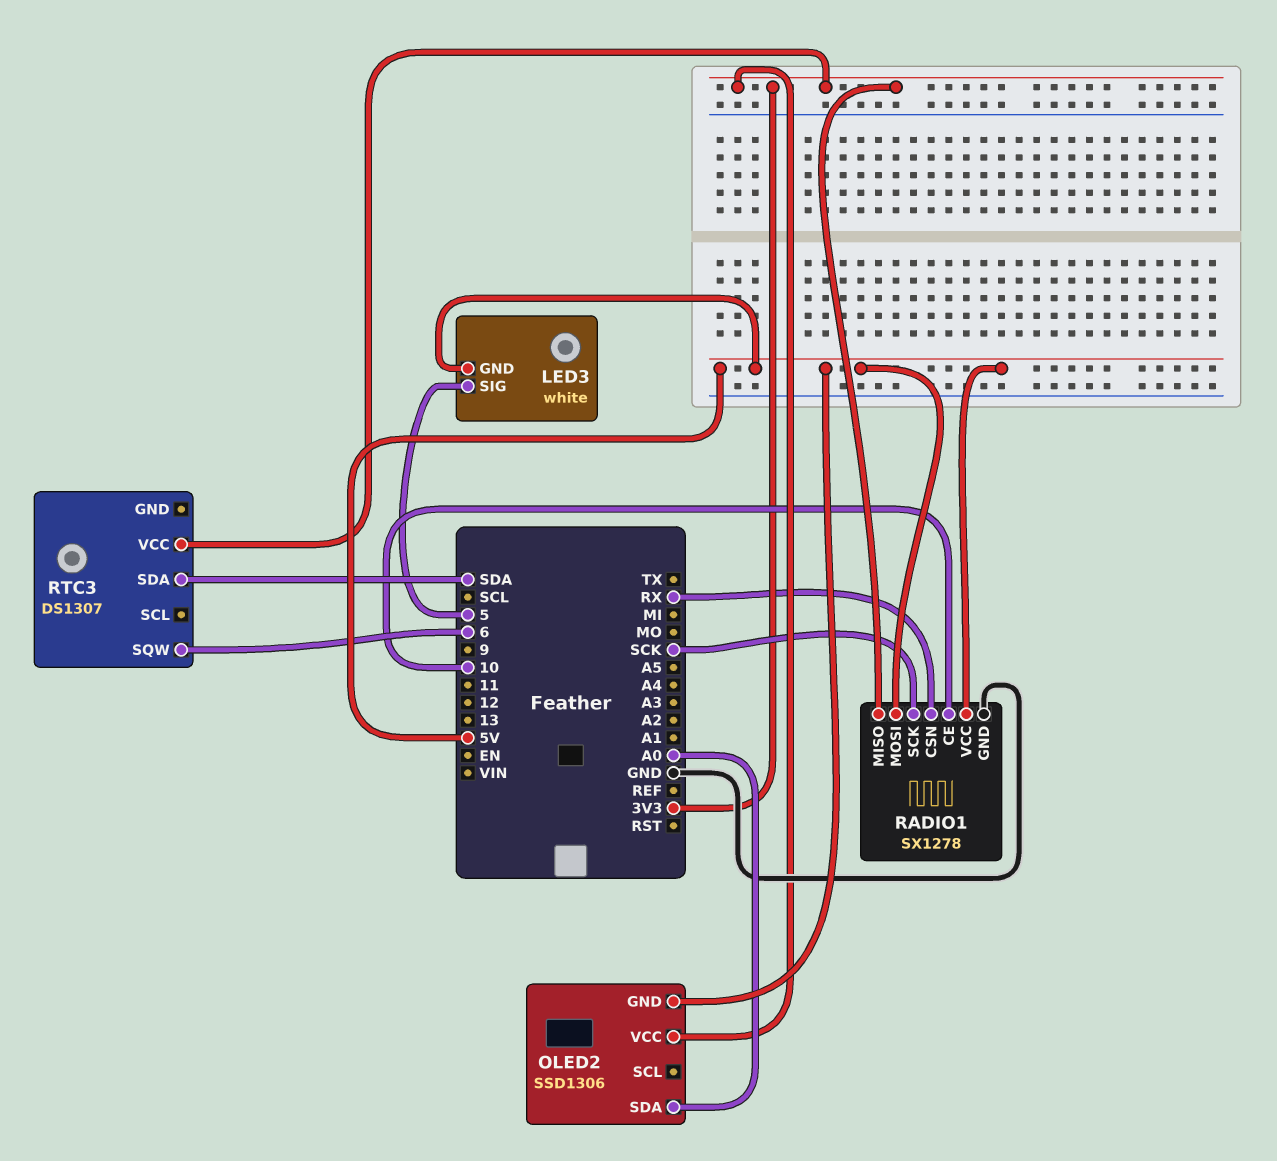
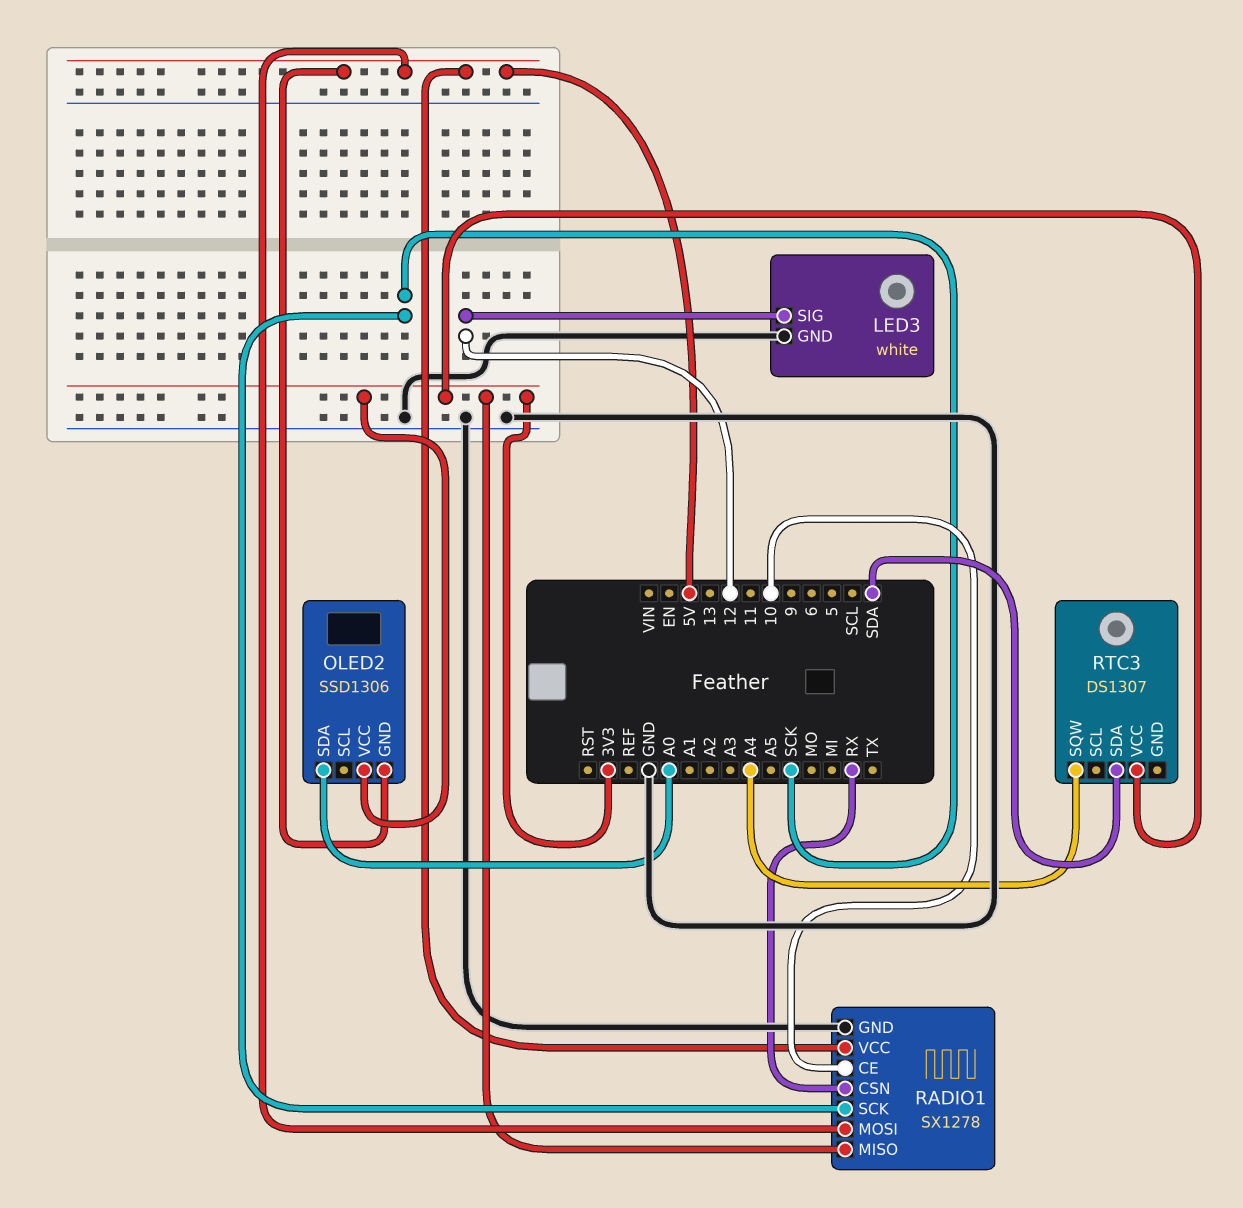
LED3 pin GND: 5V -> GND
LED3 pin SIG: 5 -> 12
RTC3 pin SQW: 6 -> A4

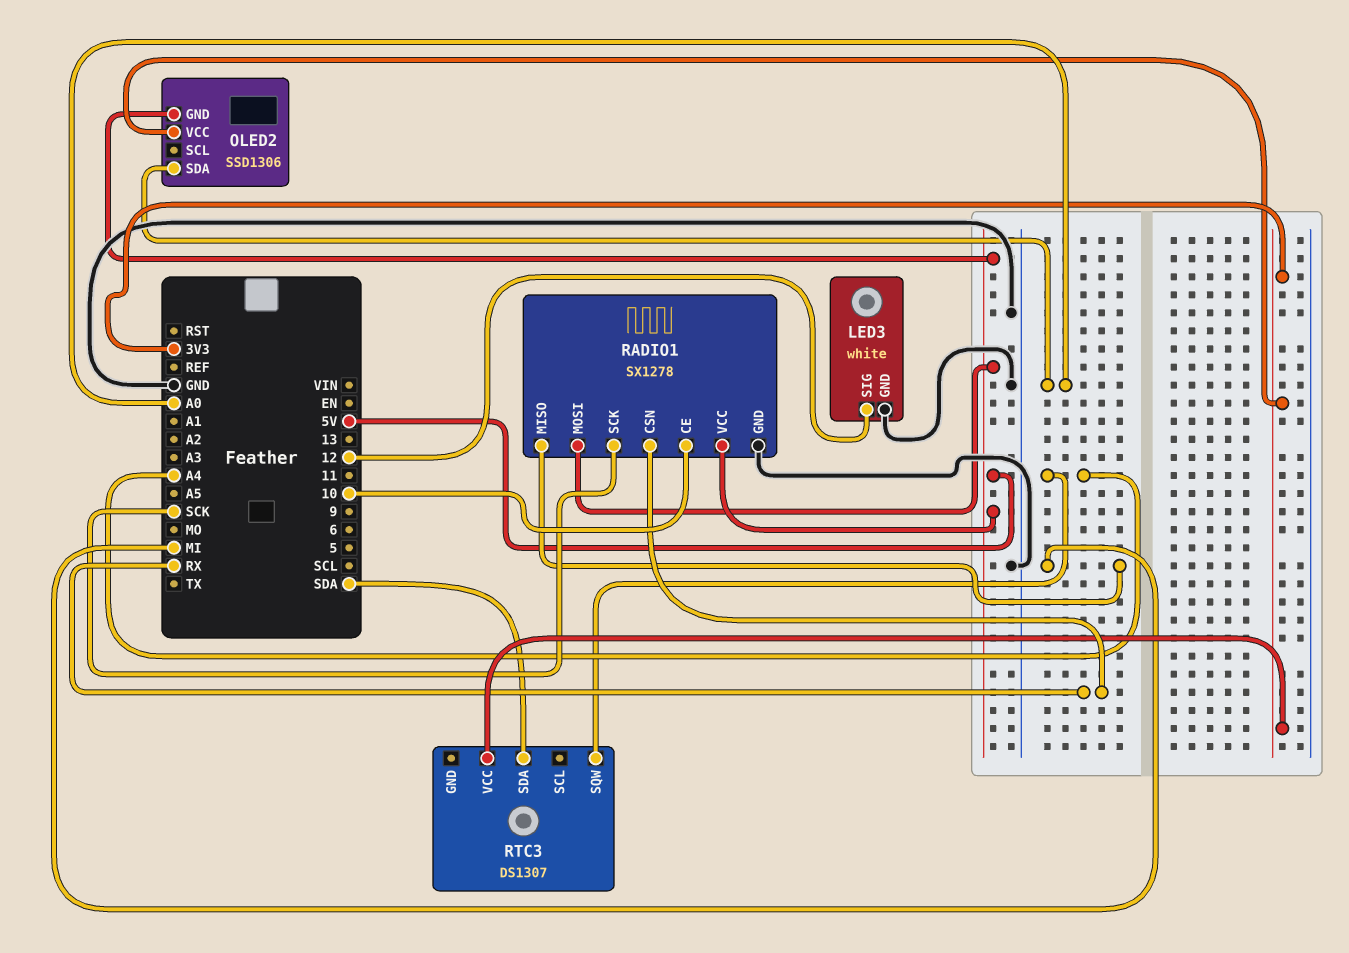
RADIO1 pin MISO: 3V3 -> MI

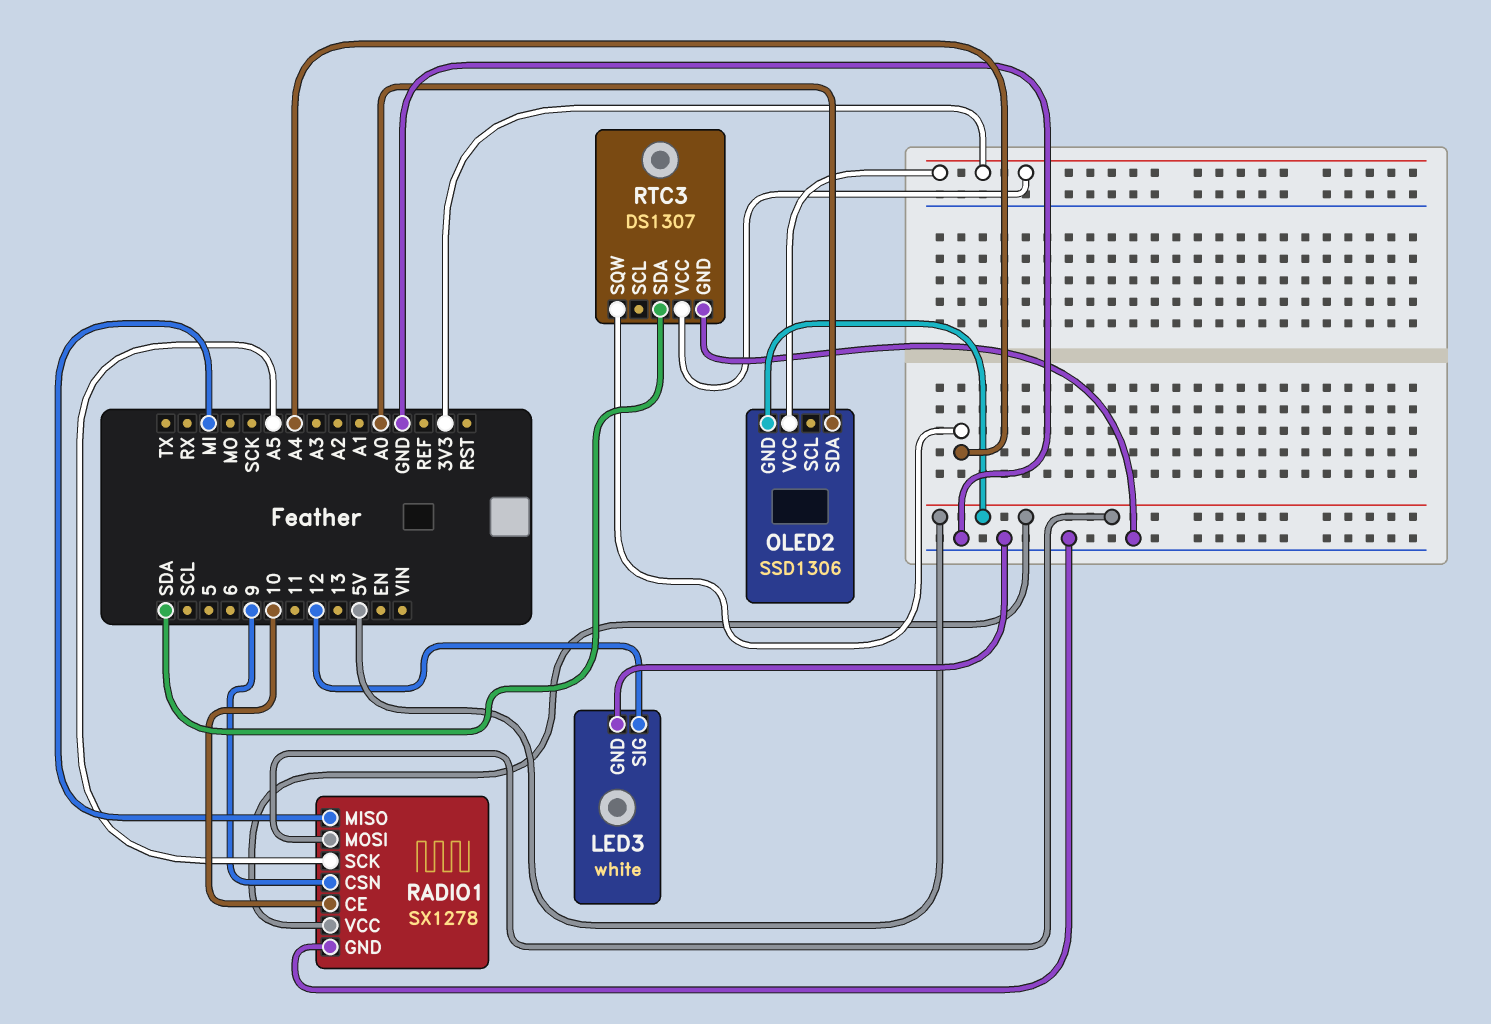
RADIO1 pin CSN: RX -> 9
RADIO1 pin SCK: SCK -> A5
RTC3 pin GND: none -> GND

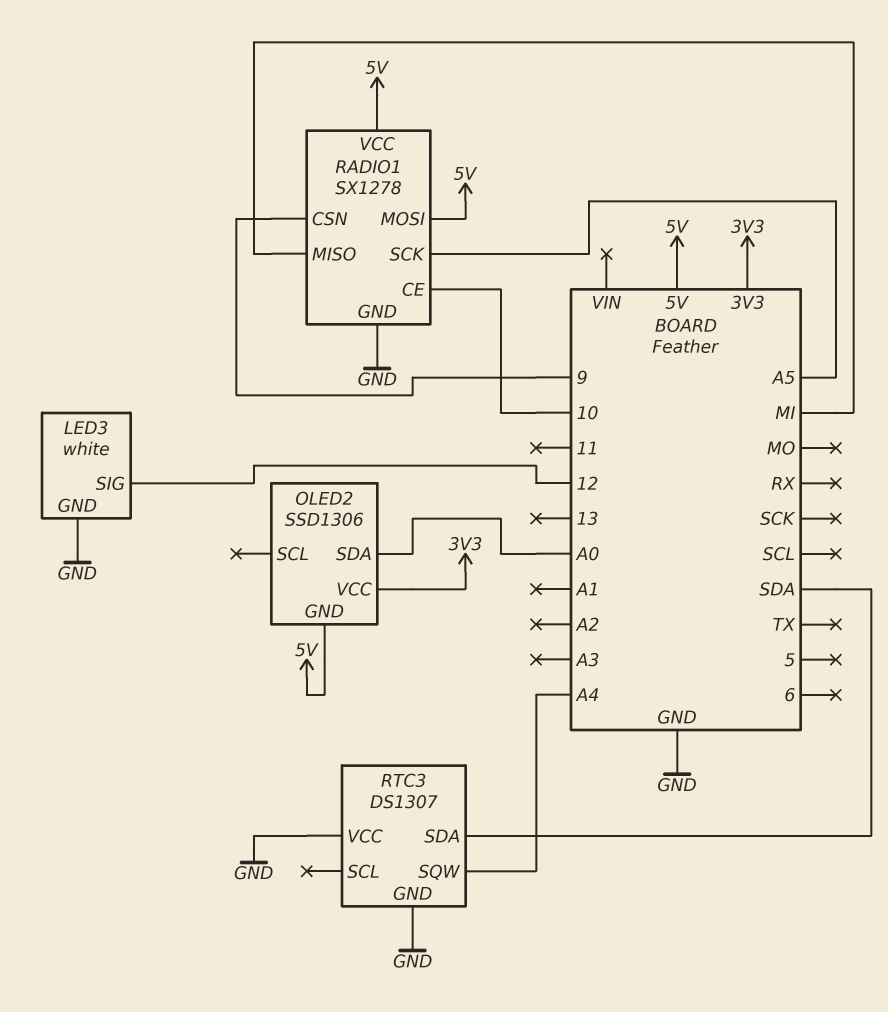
RTC3 pin VCC: 3V3 -> GND

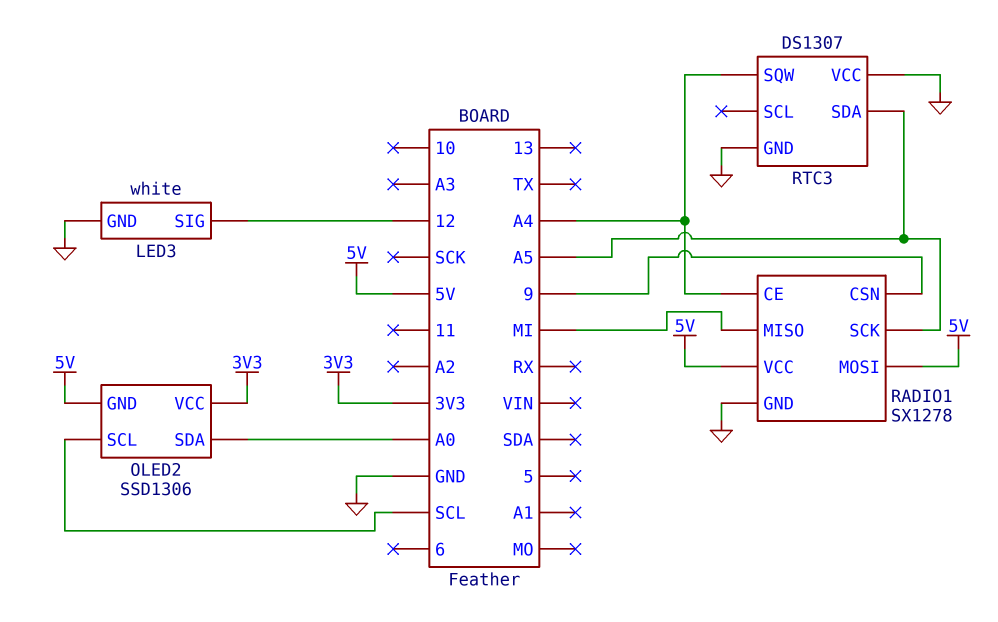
OLED2 pin SCL: none -> SCL
RADIO1 pin CE: 10 -> A4
RTC3 pin SDA: SDA -> A5

